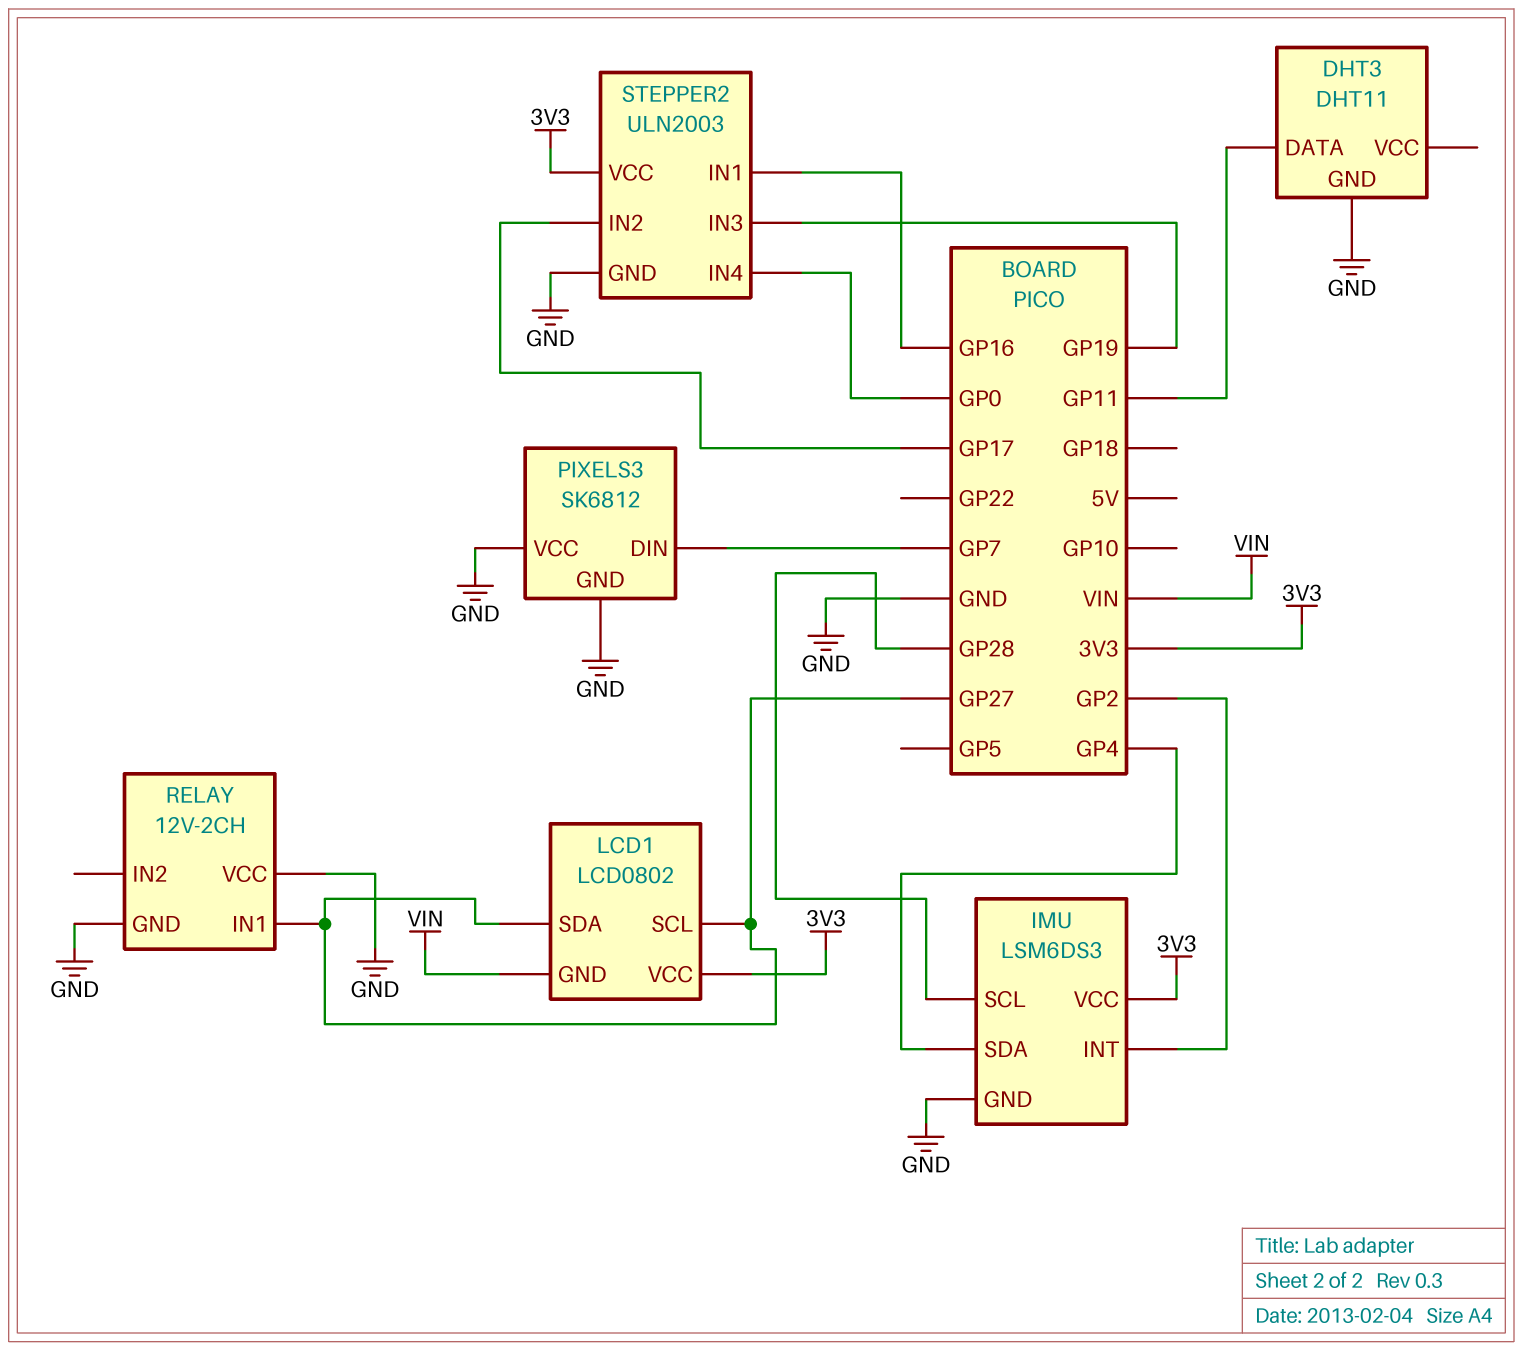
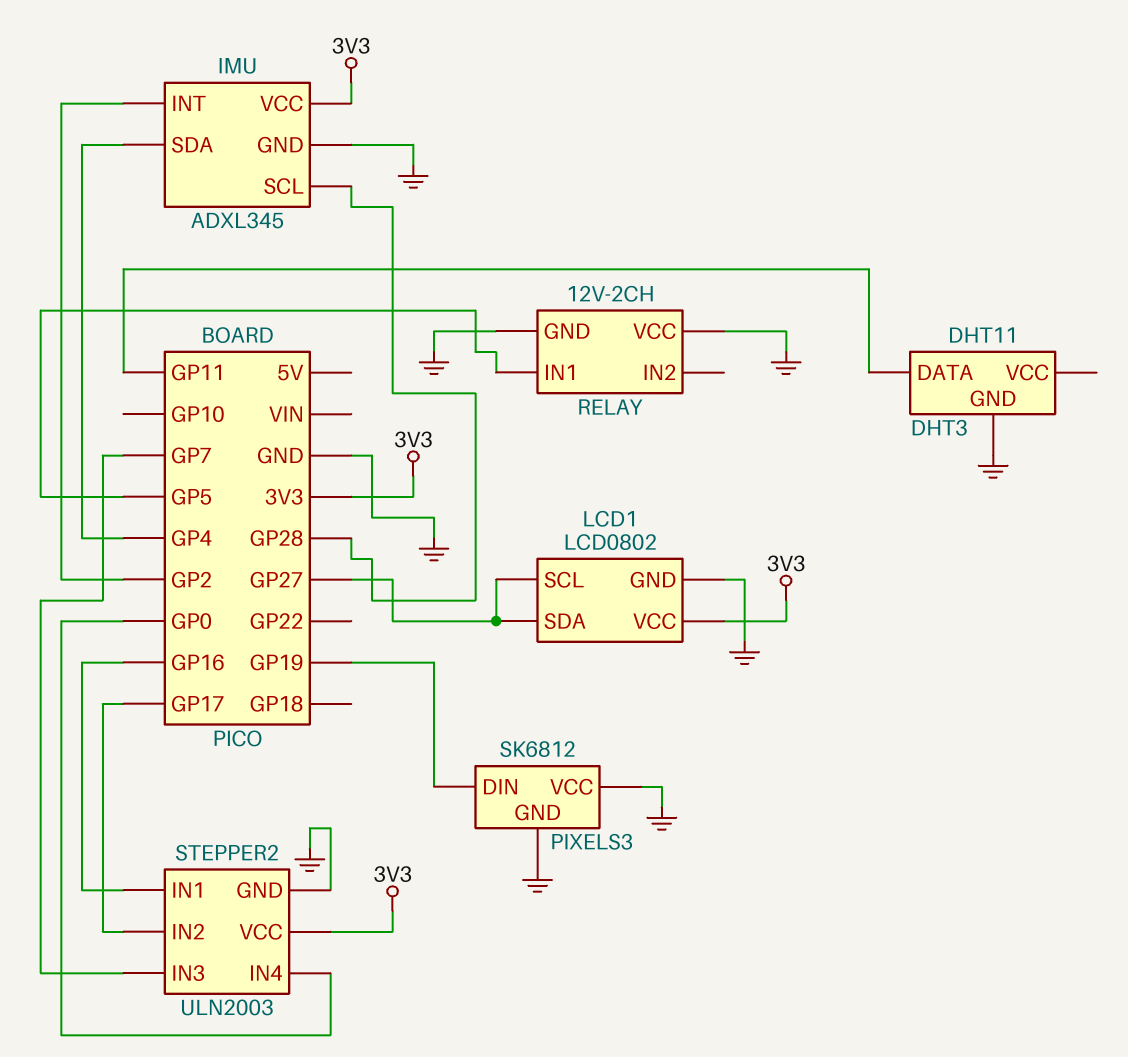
IMU: LSM6DS3 -> ADXL345
LCD1 pin GND: VIN -> GND
PIXELS3 pin DIN: GP7 -> GP19
RELAY pin IN1: GP27 -> GP5
STEPPER2 pin IN3: GP19 -> GP7

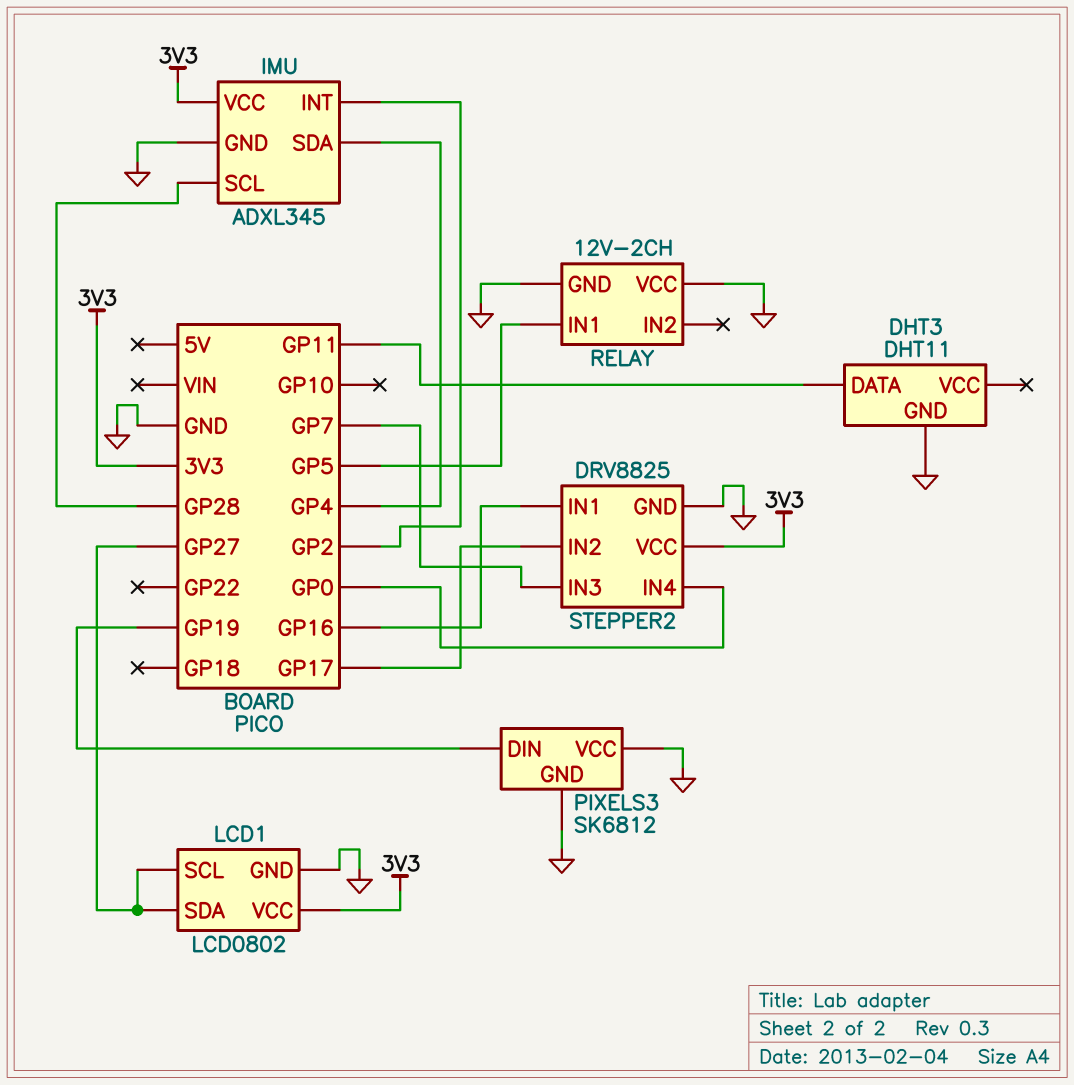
STEPPER2: ULN2003 -> DRV8825

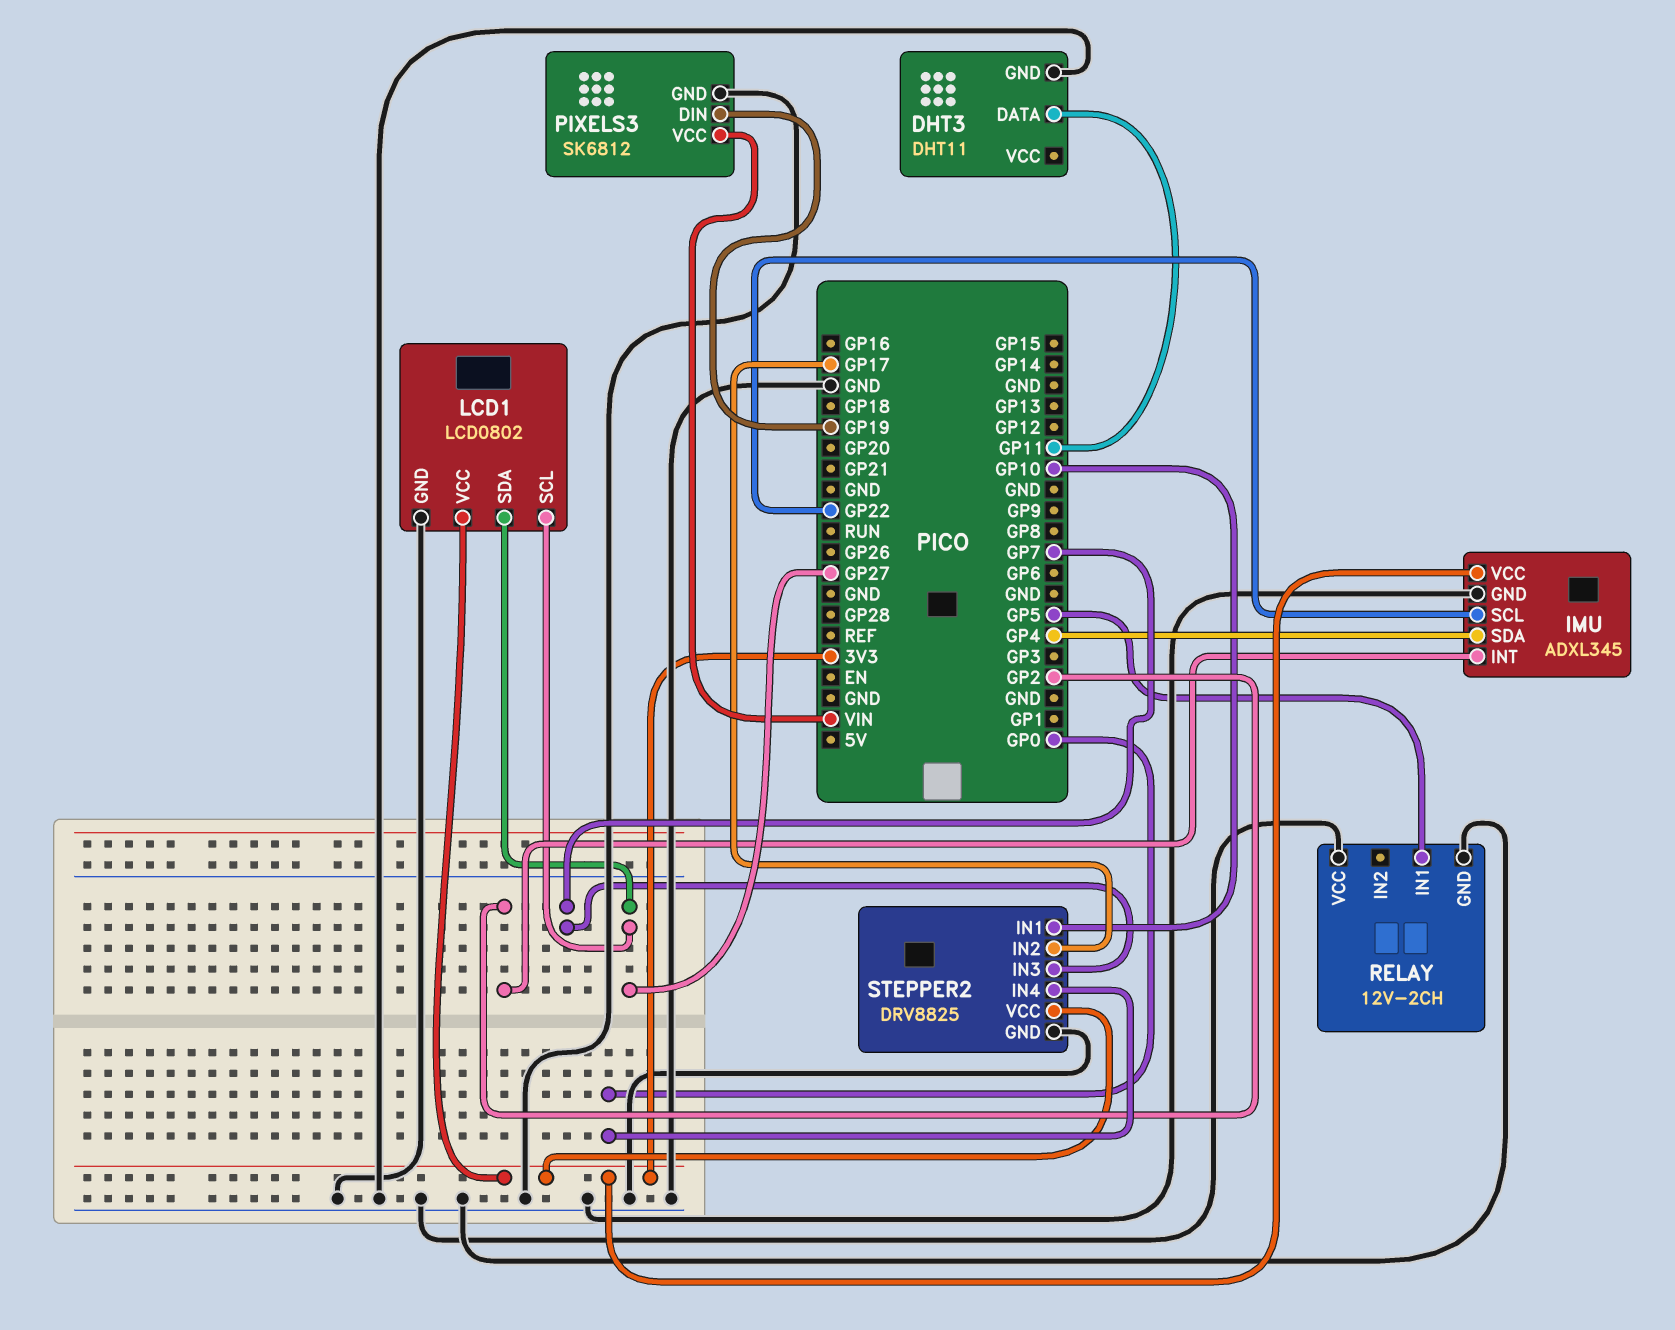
IMU pin SCL: GP28 -> GP22
PIXELS3 pin VCC: GND -> VIN
STEPPER2 pin IN1: GP16 -> GP10

